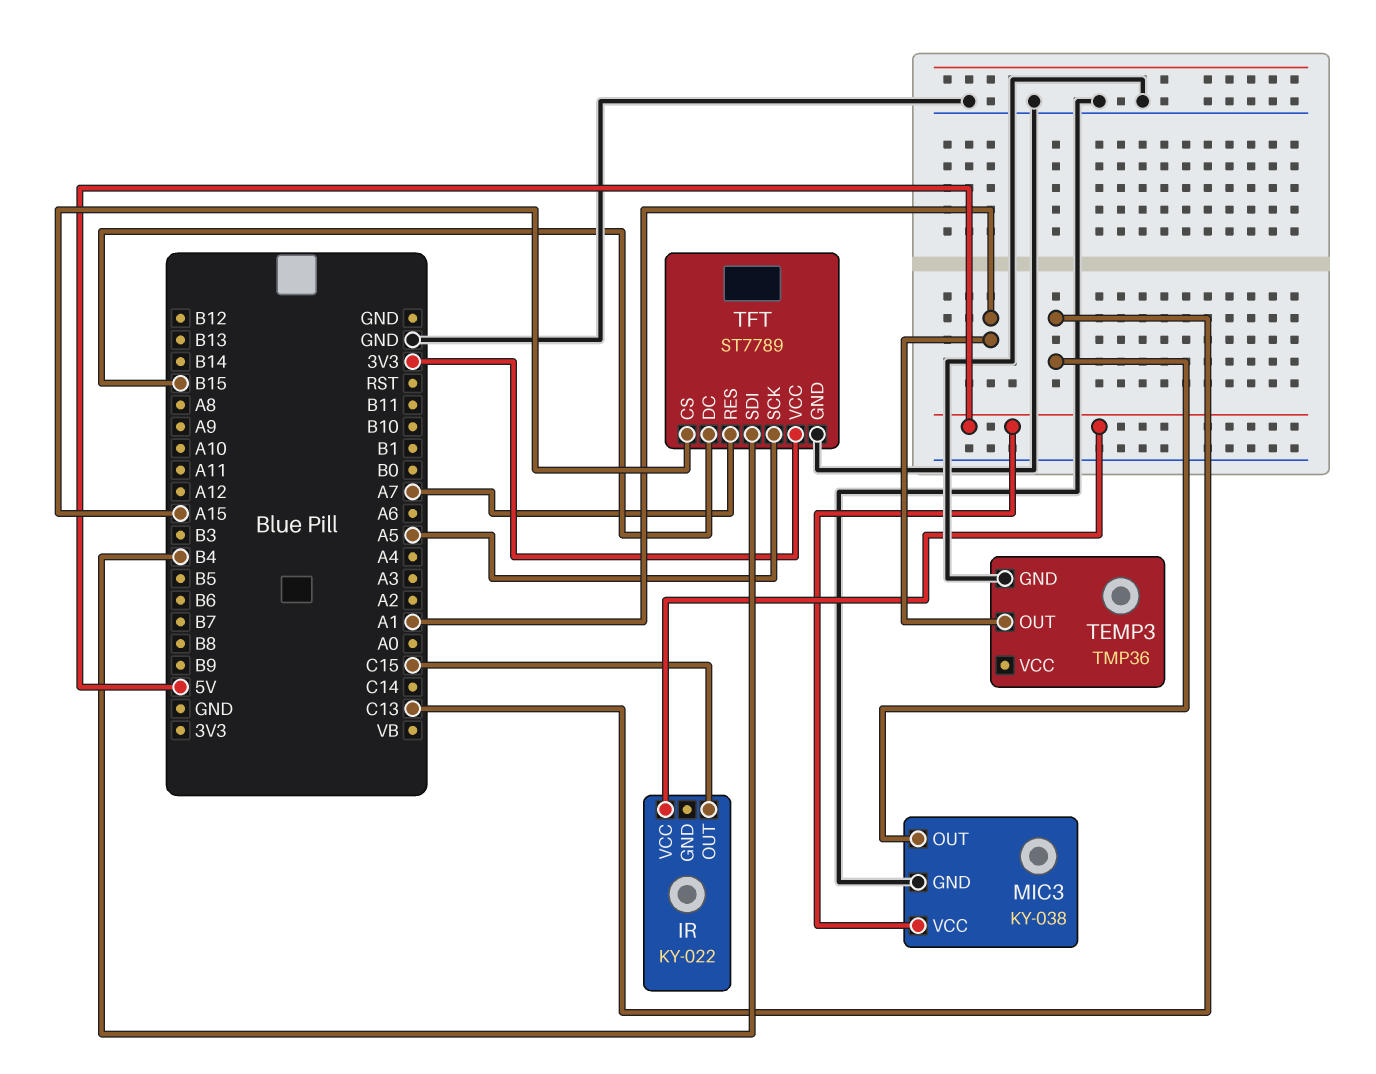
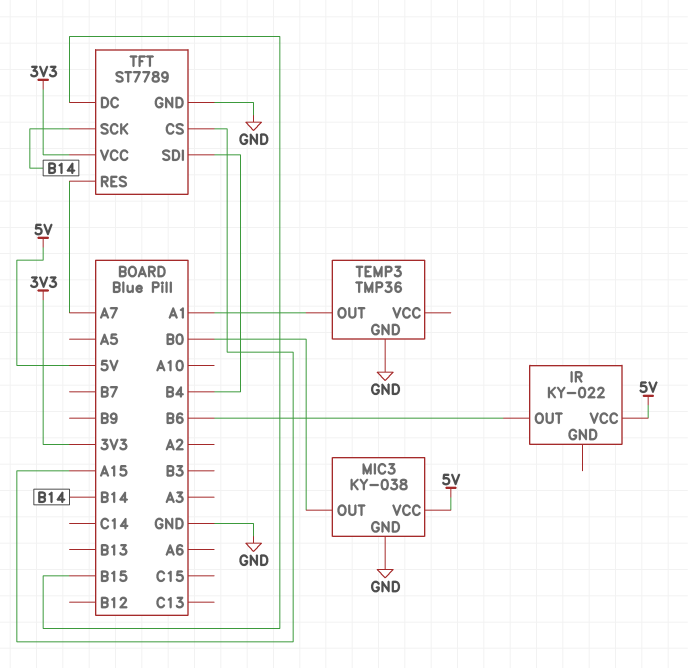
IR pin OUT: C15 -> B6
MIC3 pin OUT: C13 -> B0
TFT pin SCK: A5 -> B14

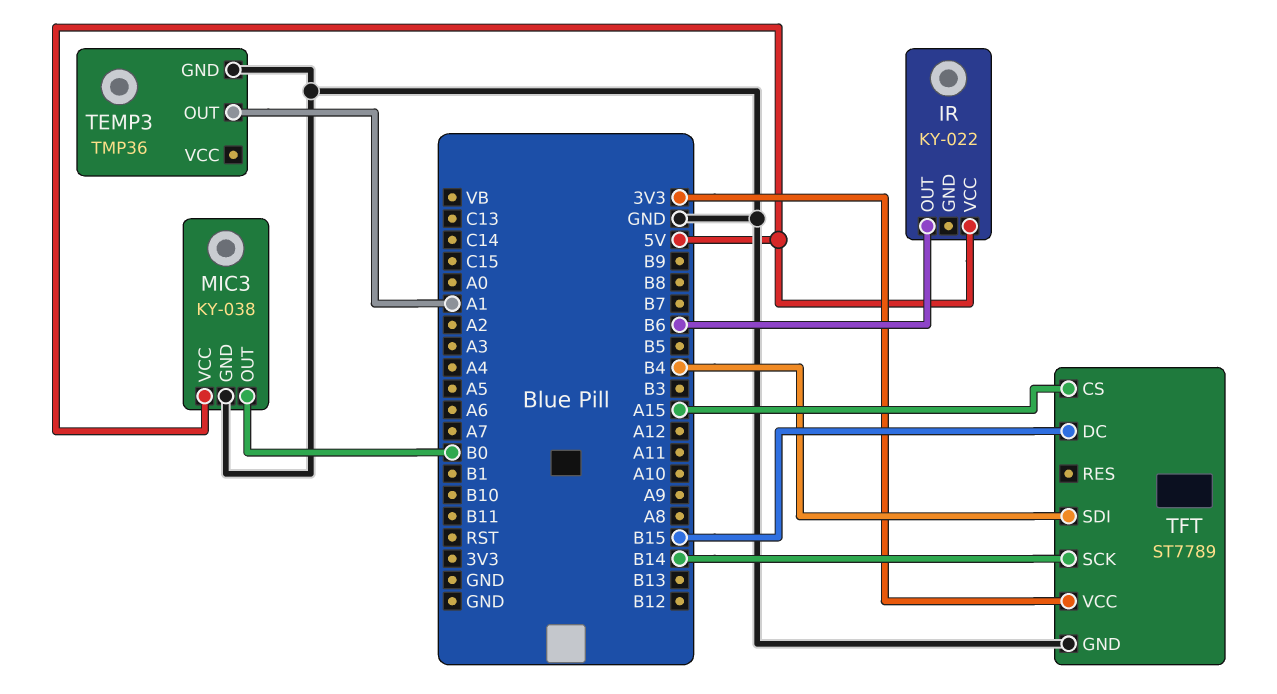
TFT pin RES: A7 -> none

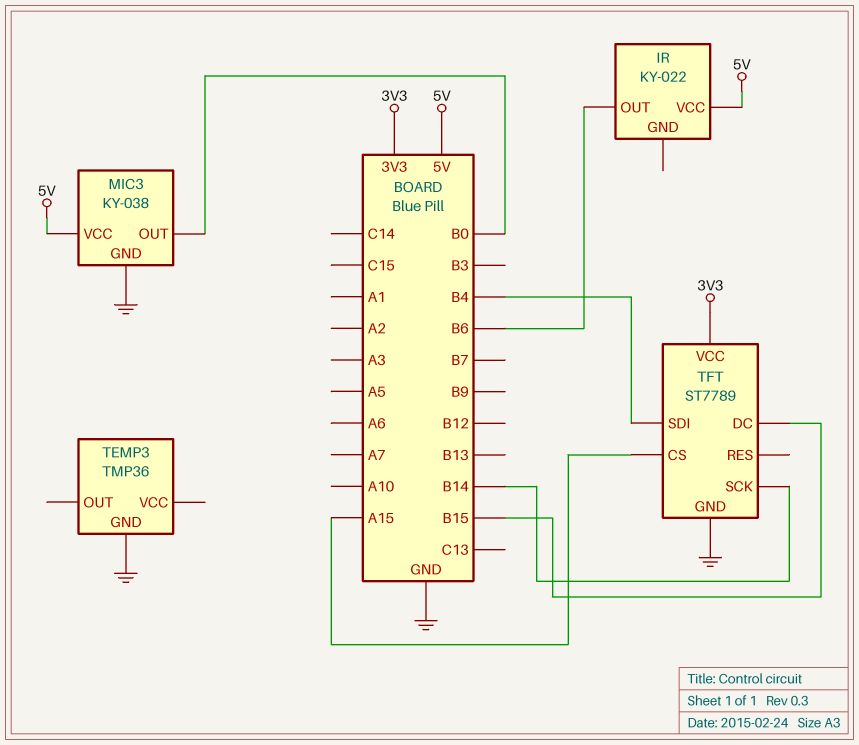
TEMP3 pin OUT: A1 -> none

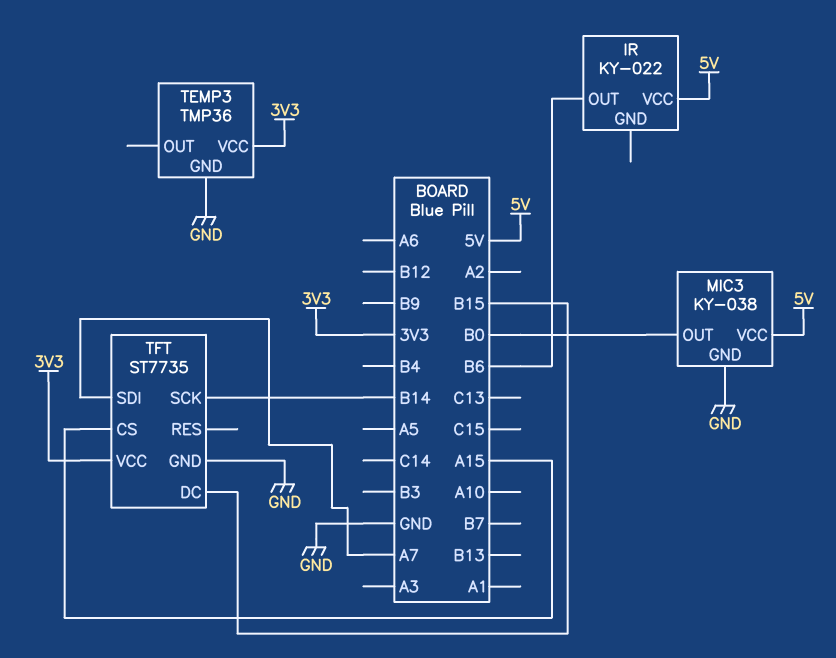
TEMP3 pin VCC: none -> 3V3
TFT: ST7789 -> ST7735
TFT pin SDI: B4 -> A7

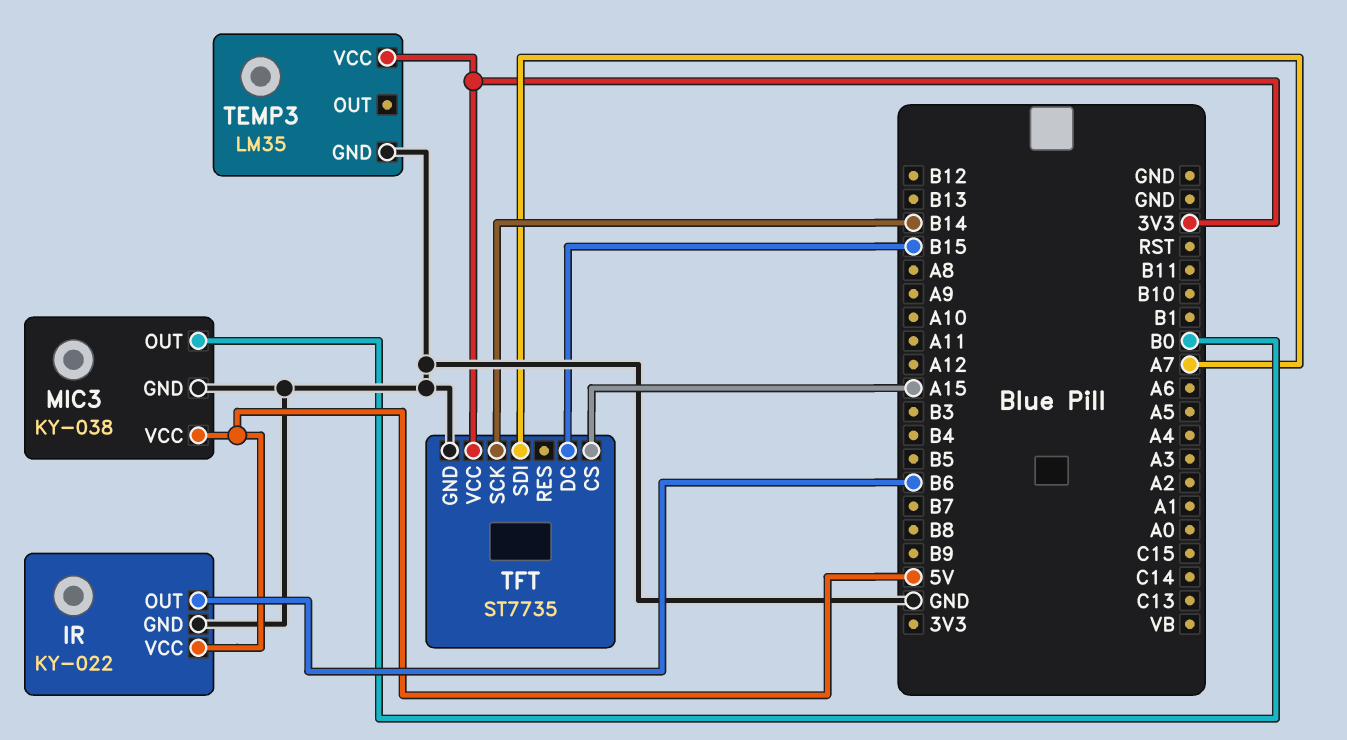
IR pin GND: none -> GND
TEMP3: TMP36 -> LM35

